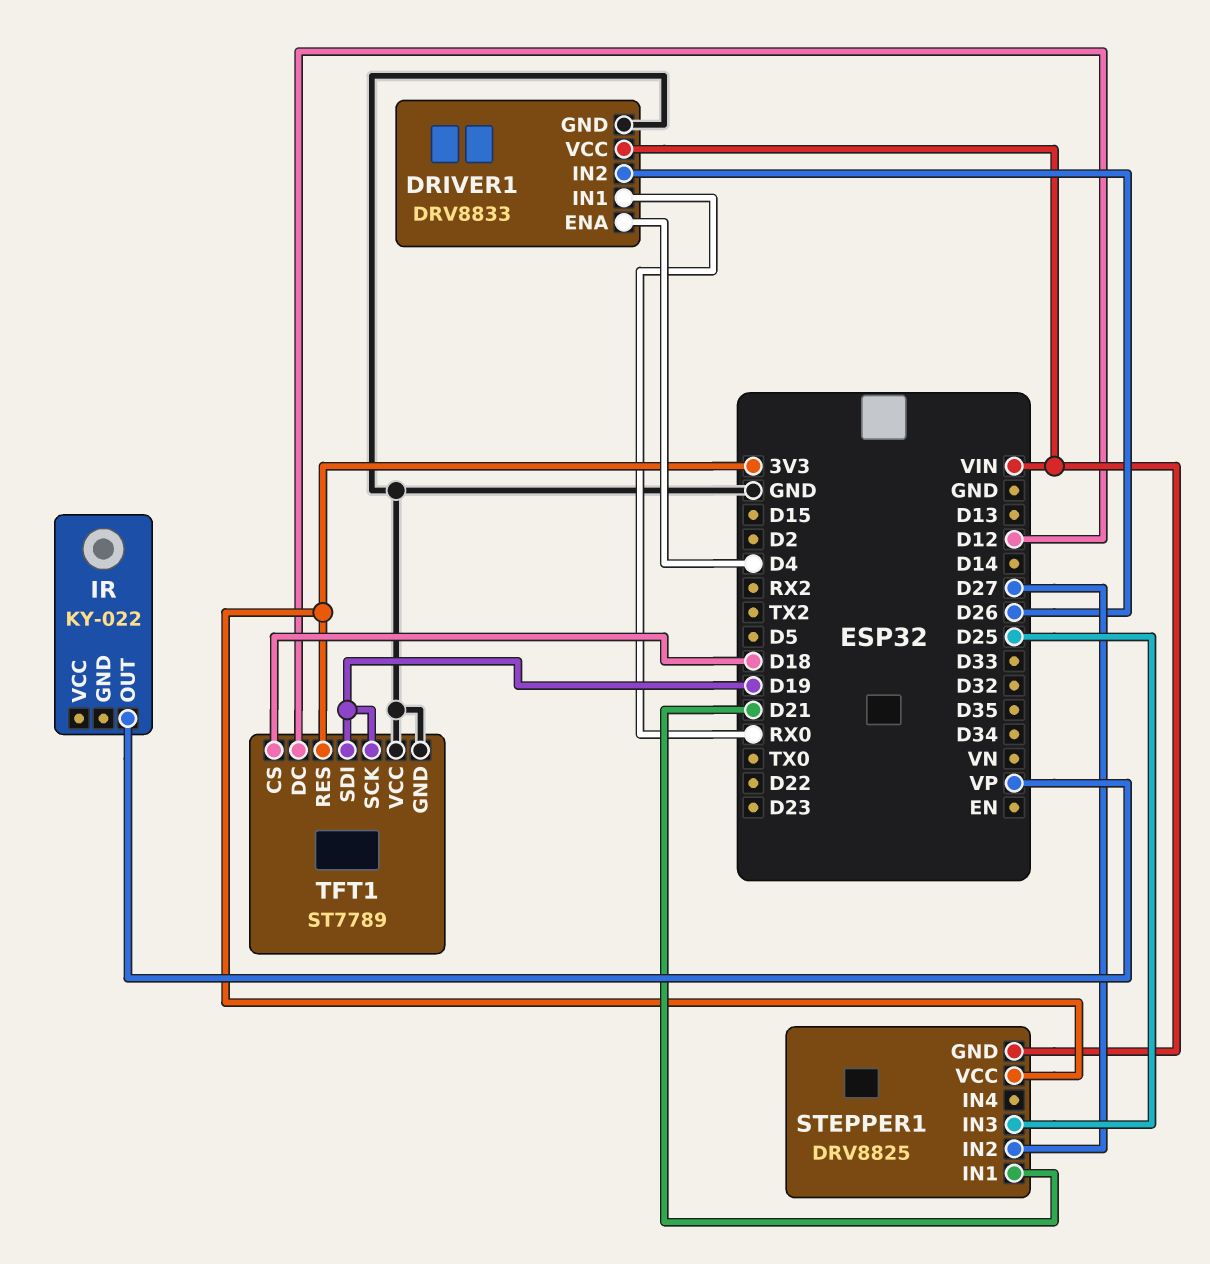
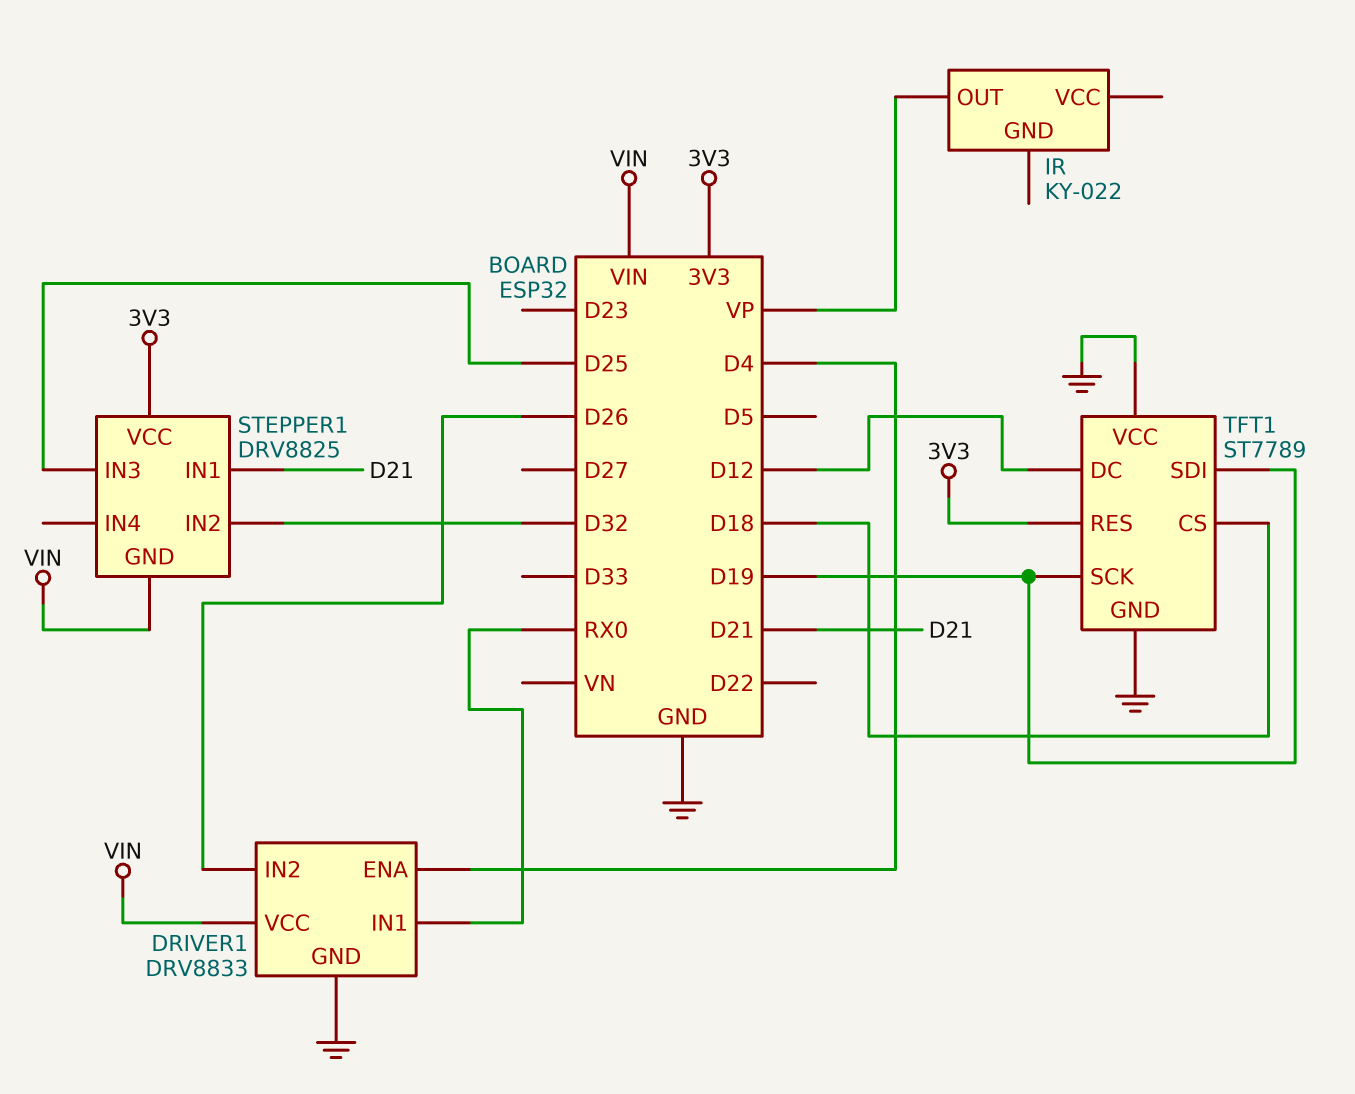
STEPPER1 pin IN2: D27 -> D32

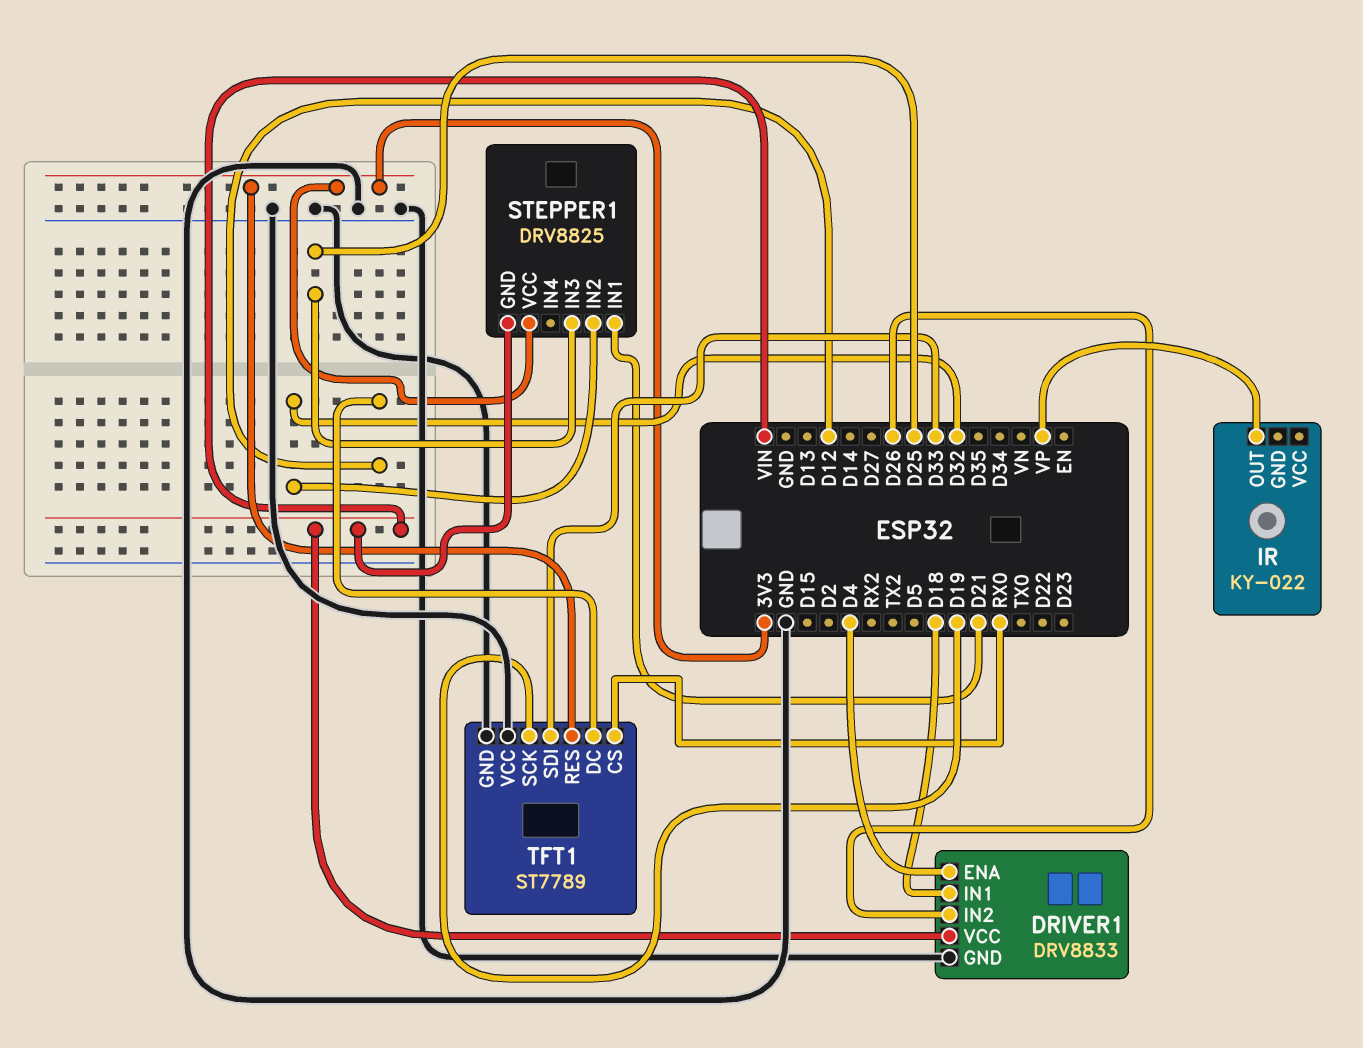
DRIVER1 pin IN1: RX0 -> D18
TFT1 pin CS: D18 -> RX0
TFT1 pin SDI: D19 -> D33

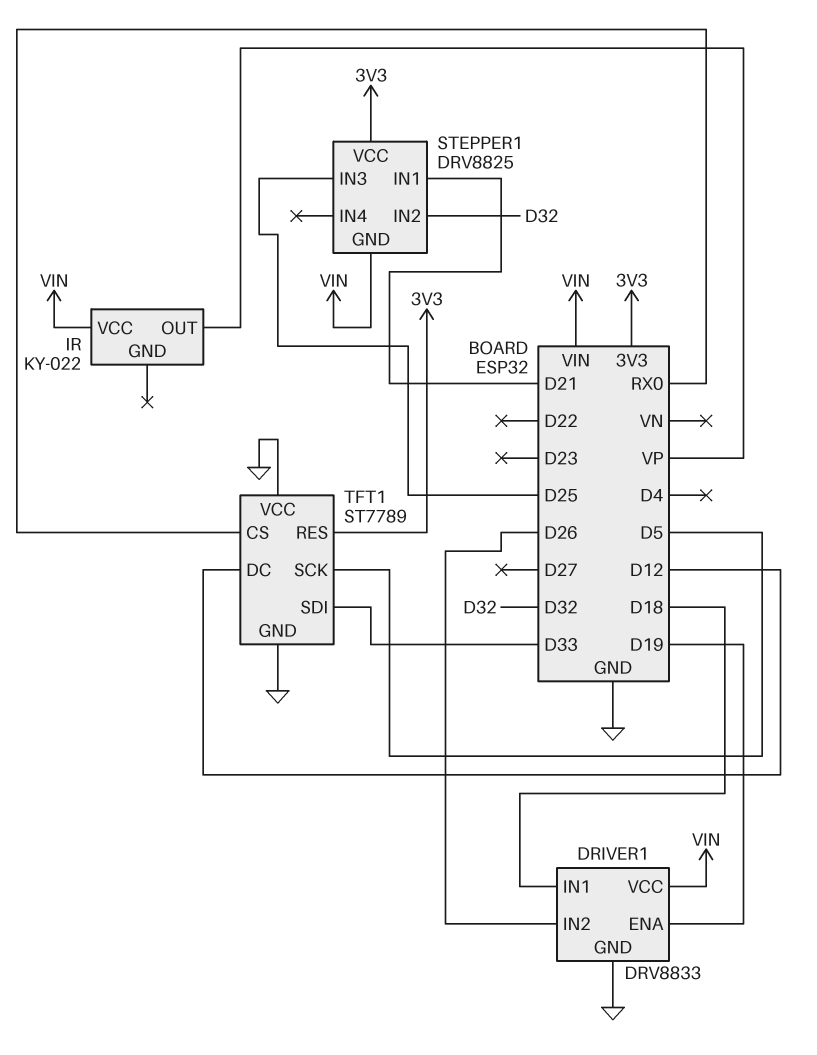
DRIVER1 pin ENA: D4 -> D19
IR pin VCC: none -> VIN
TFT1 pin SCK: D19 -> D5

